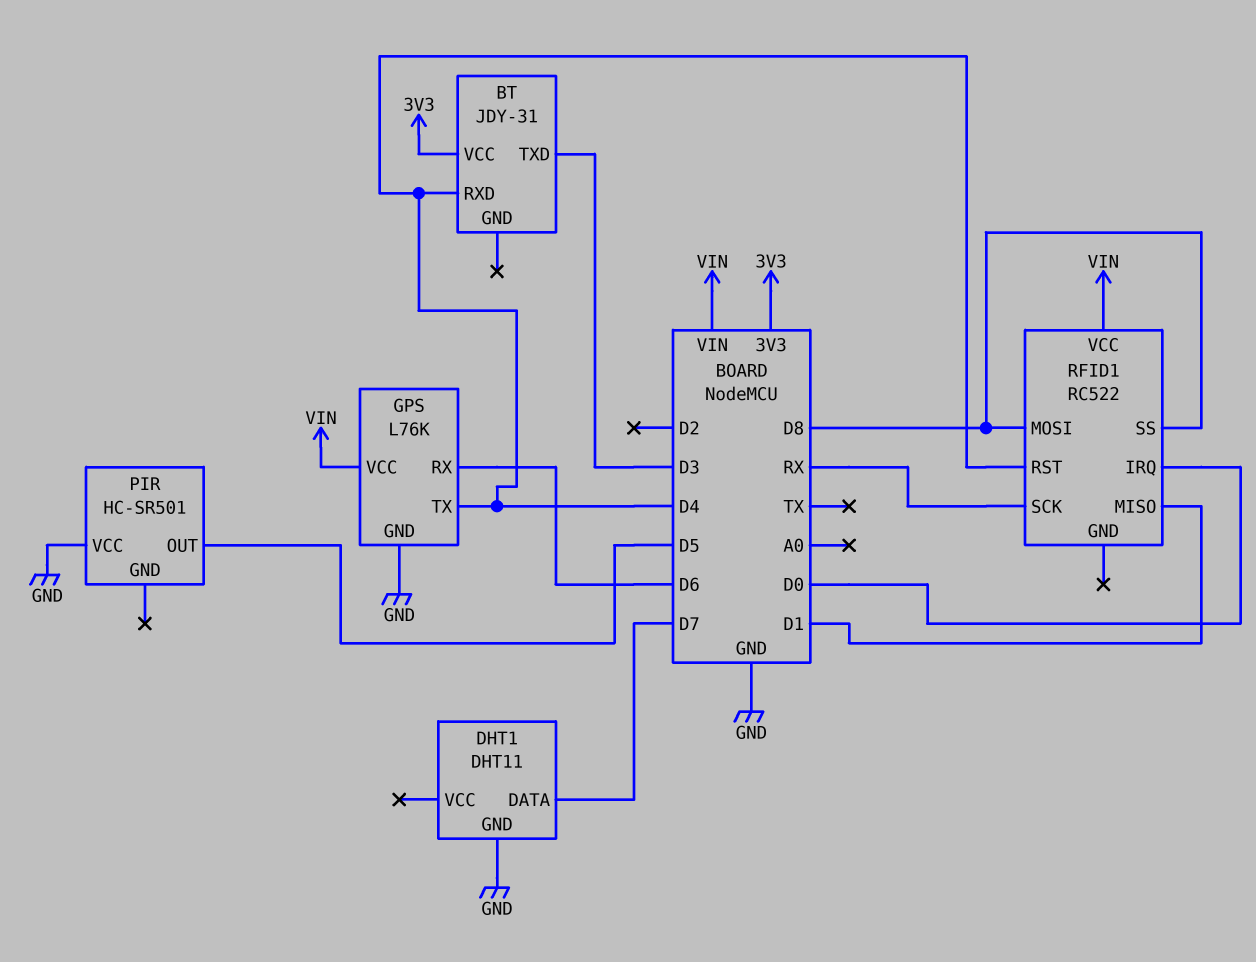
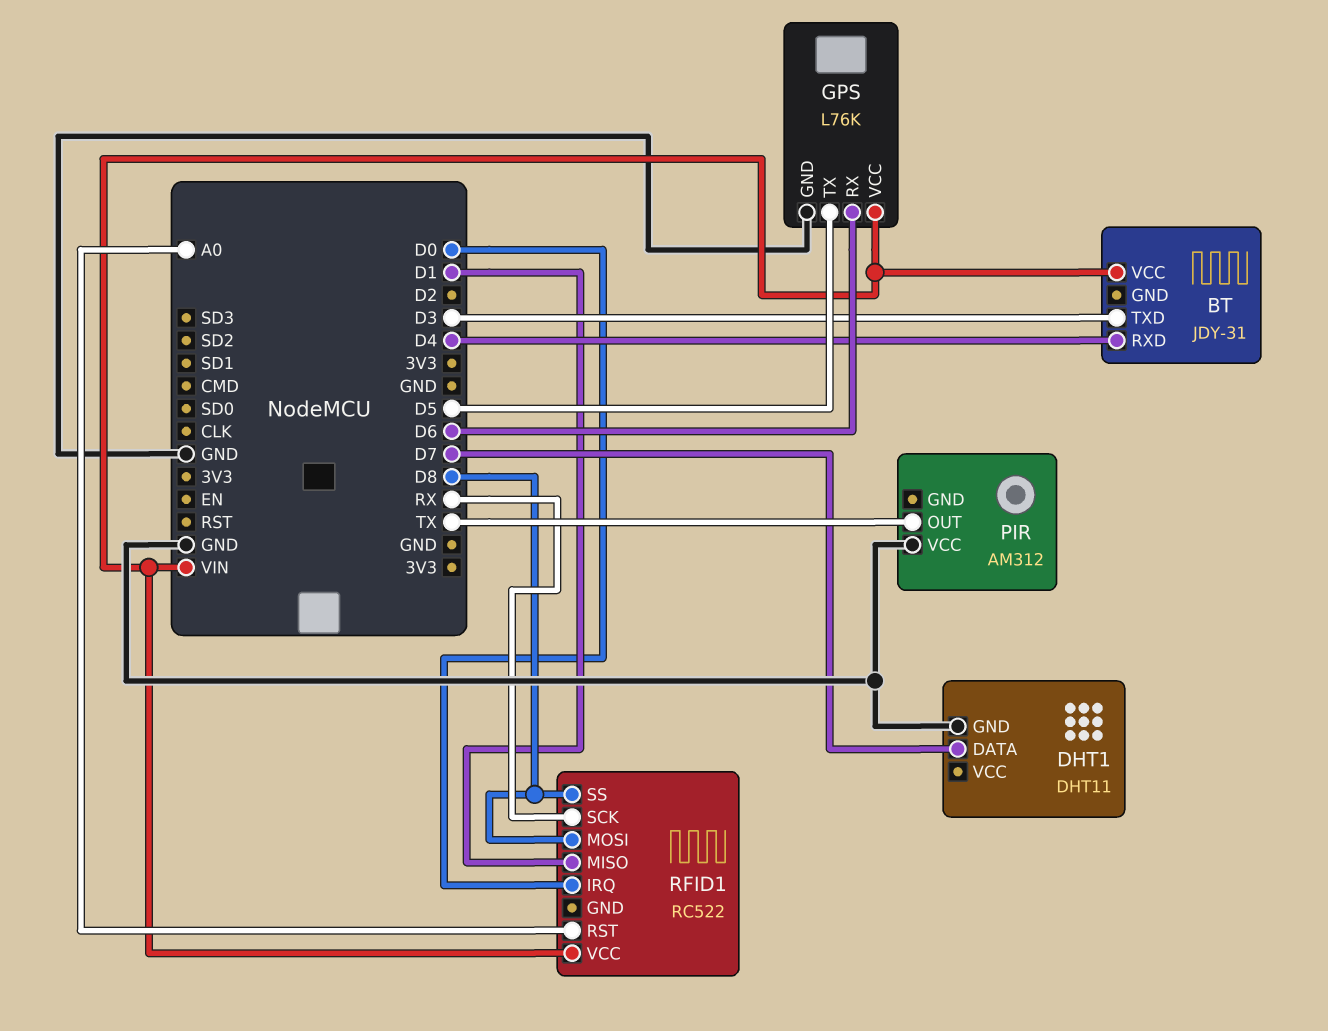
BT pin VCC: 3V3 -> VIN
GPS pin TX: D4 -> D5
PIR: HC-SR501 -> AM312
PIR pin OUT: D5 -> TX
RFID1 pin RST: D4 -> A0

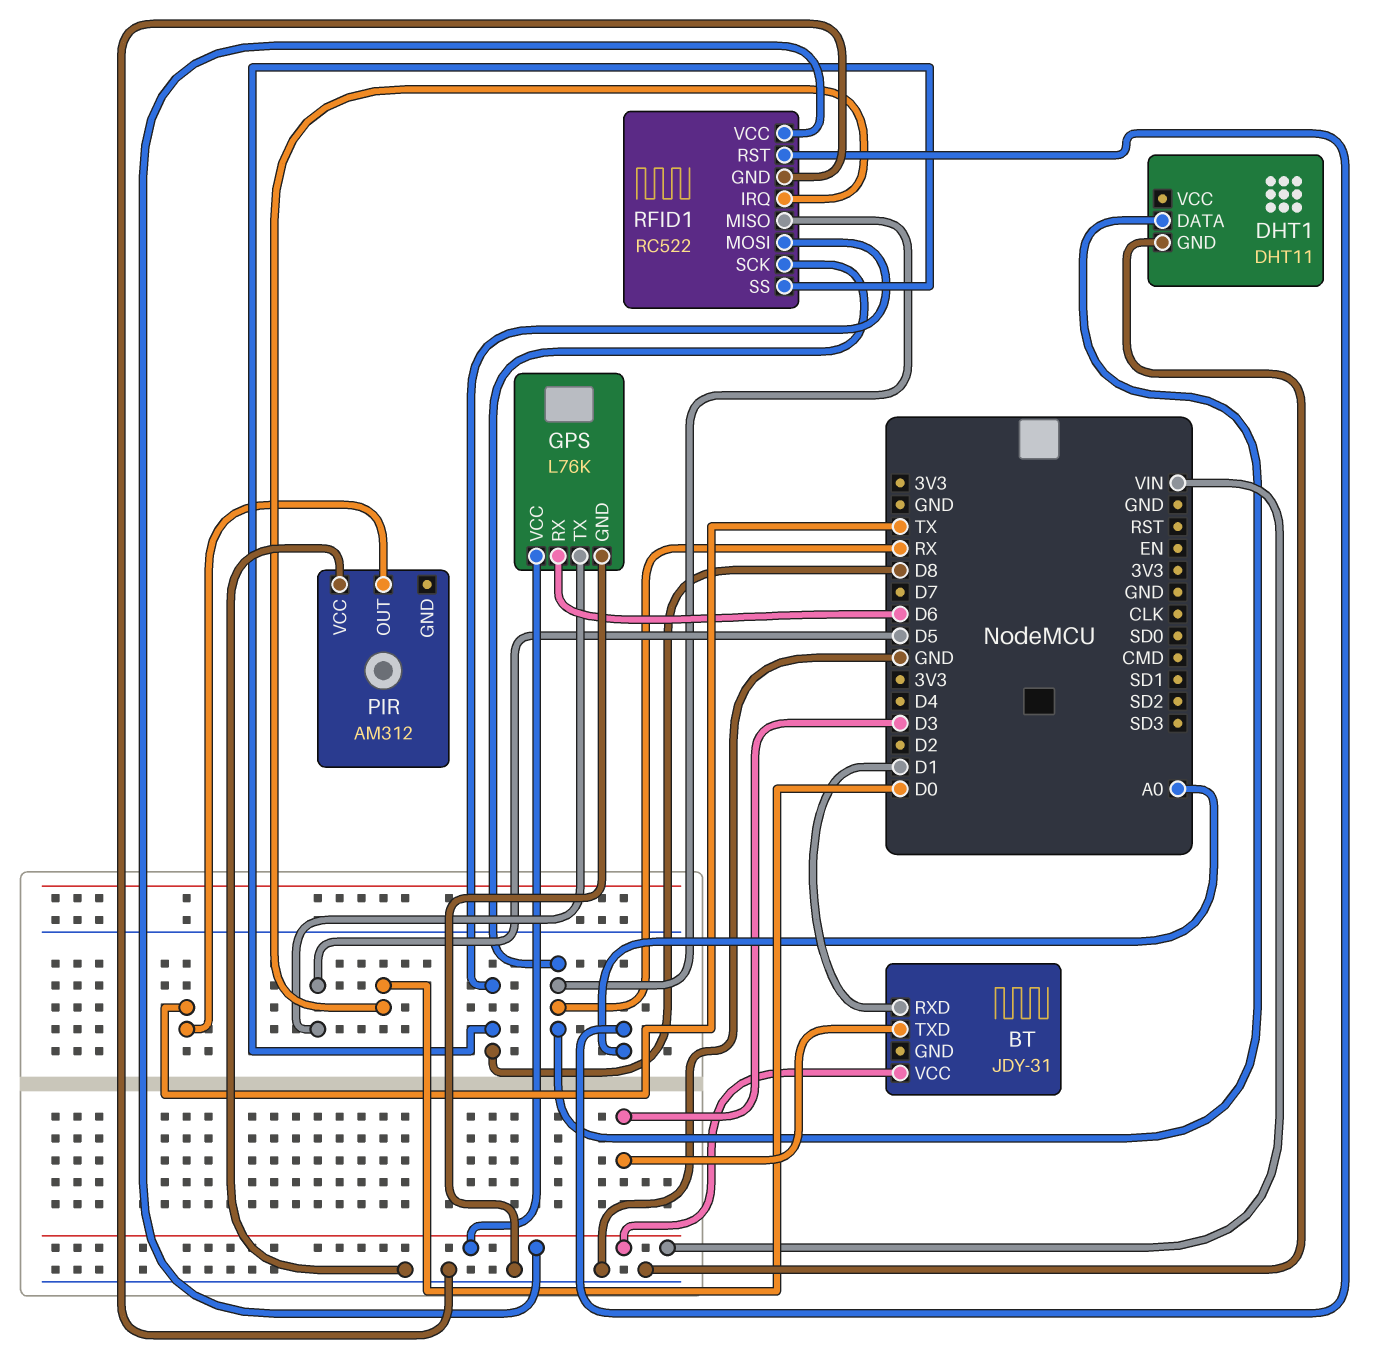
BT pin RXD: D4 -> D1
DHT1 pin DATA: D7 -> RX
RFID1 pin GND: none -> GND
RFID1 pin MISO: D1 -> RX

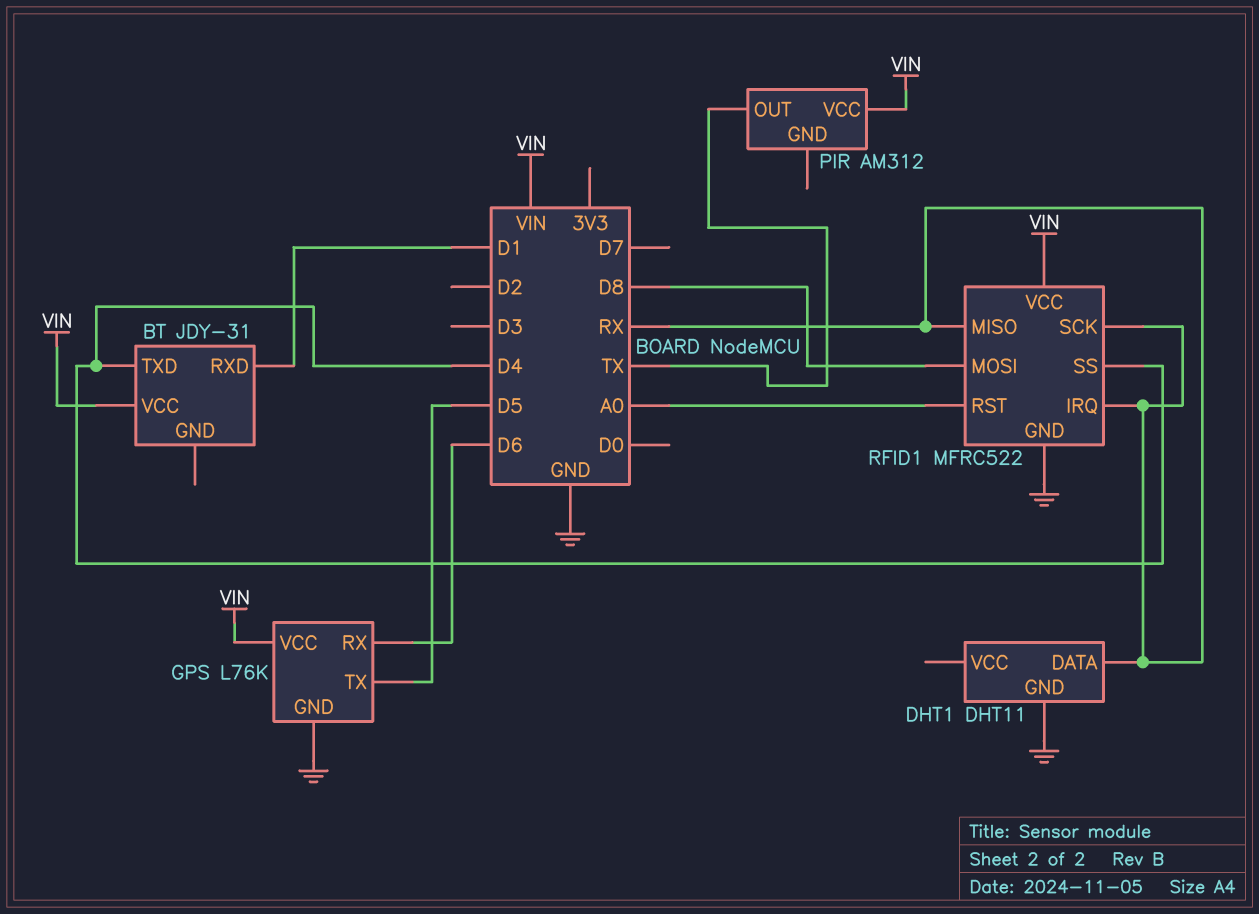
BT pin TXD: D3 -> D4
PIR pin VCC: GND -> VIN
RFID1: RC522 -> MFRC522
RFID1 pin IRQ: D0 -> RX
RFID1 pin SS: D8 -> D4

